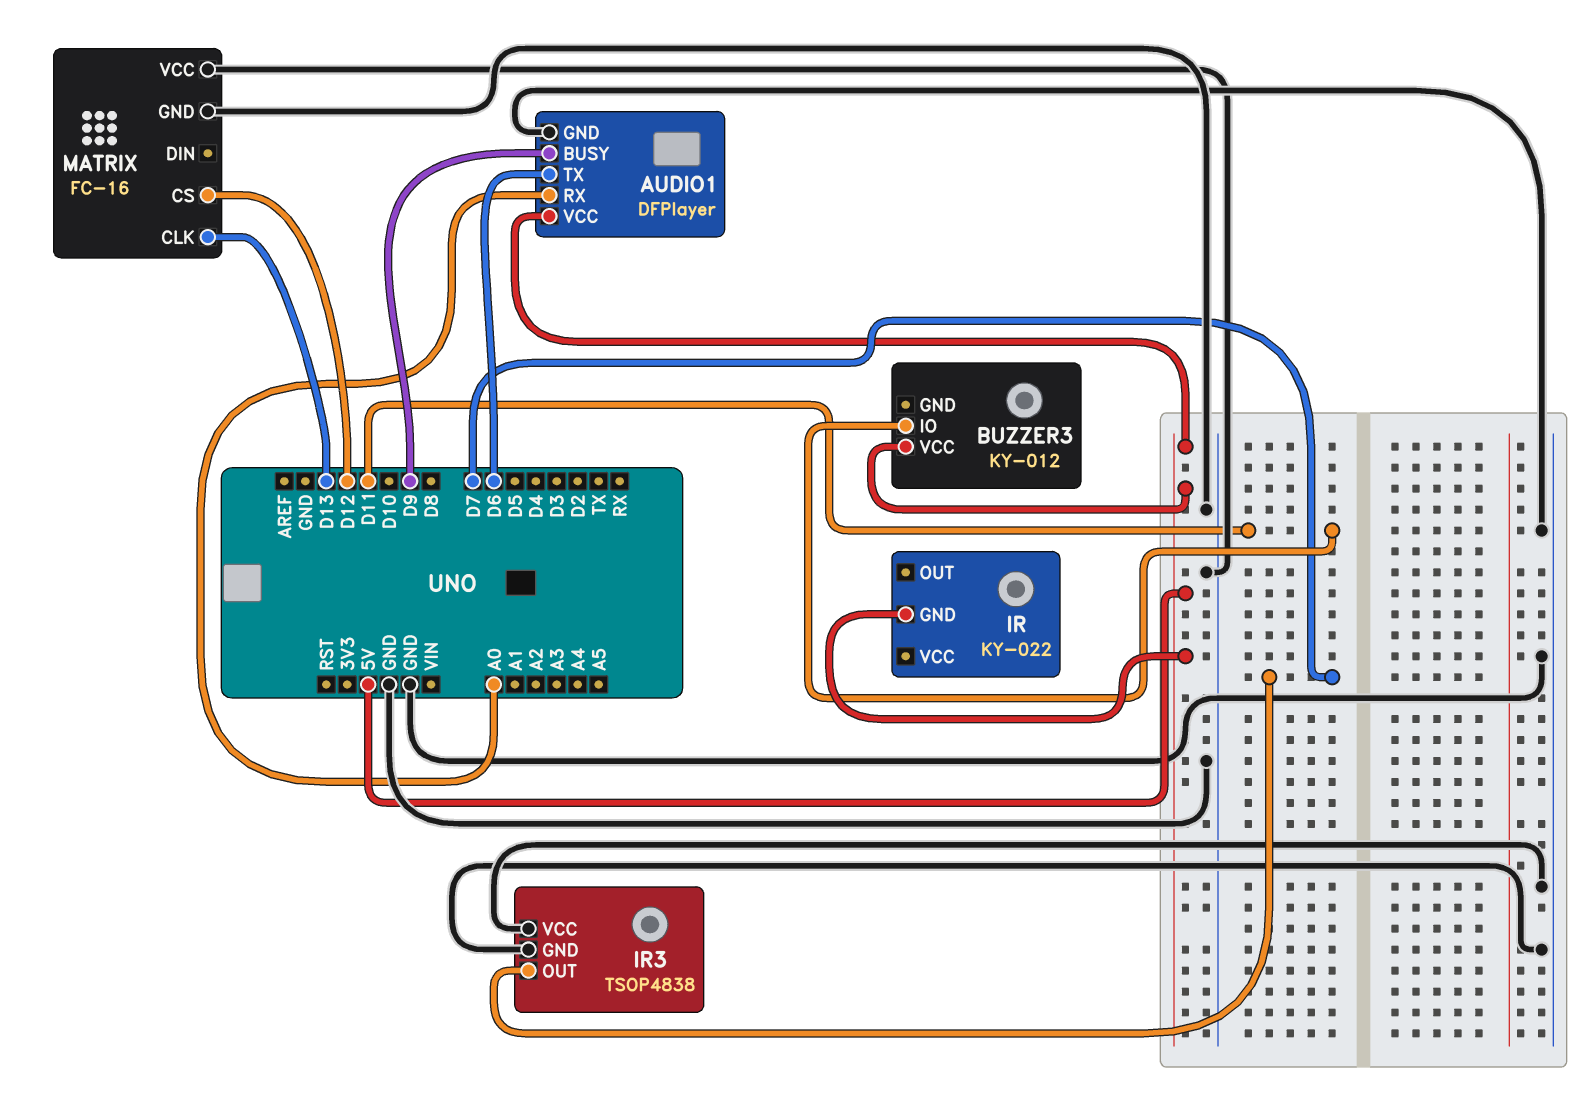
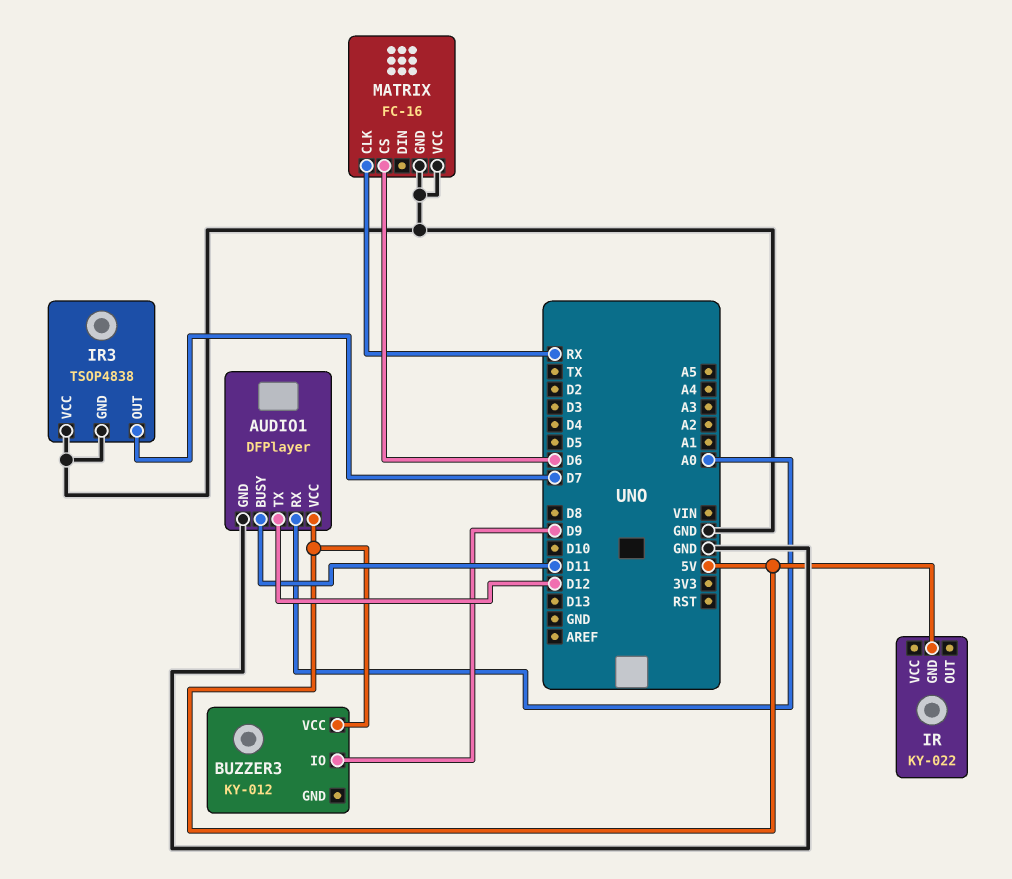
AUDIO1 pin BUSY: D9 -> D11
AUDIO1 pin TX: D6 -> D12
BUZZER3 pin IO: D11 -> D9
MATRIX pin CLK: D13 -> RX
MATRIX pin CS: D12 -> D6

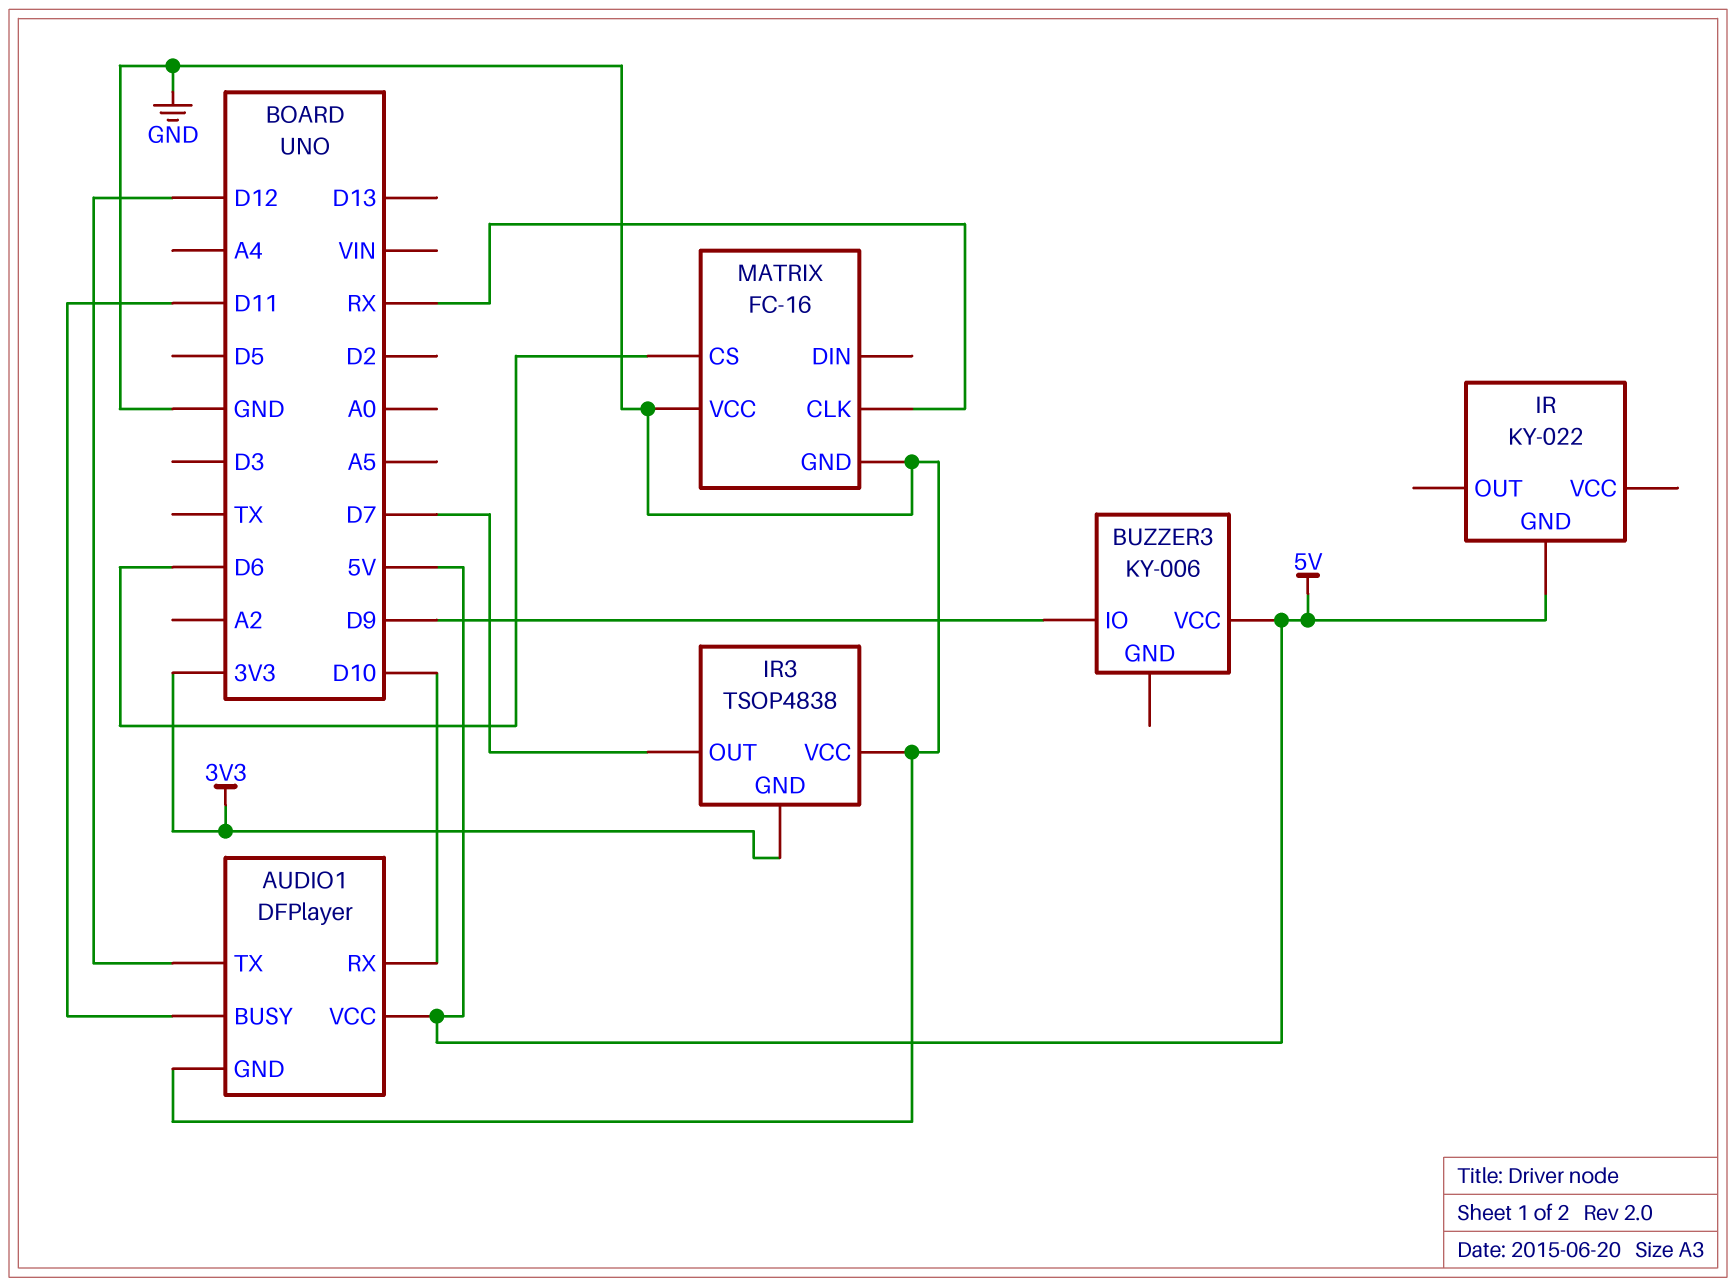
AUDIO1 pin RX: A0 -> D10
BUZZER3: KY-012 -> KY-006
IR3 pin GND: GND -> 3V3

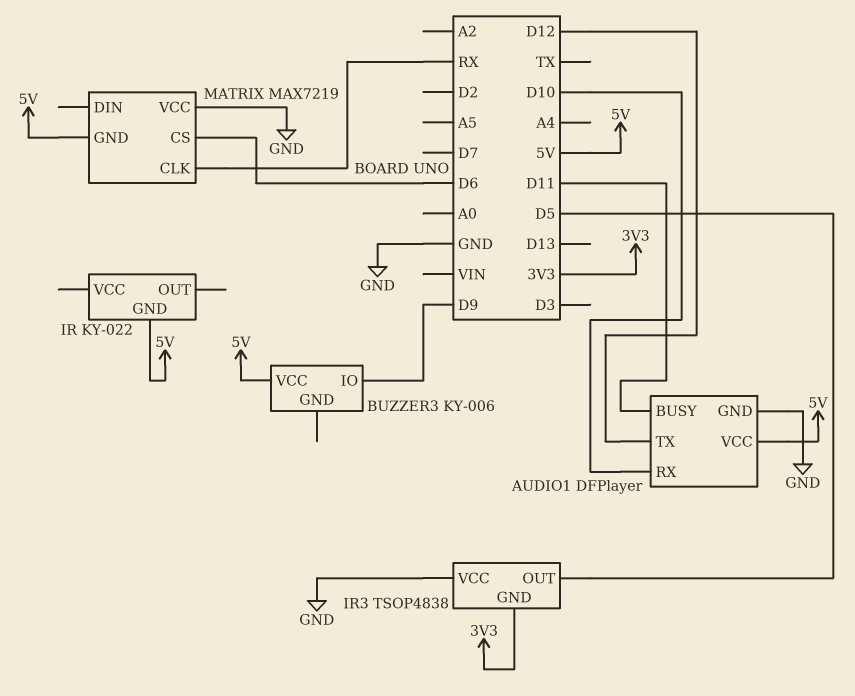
IR3 pin OUT: D7 -> D5
MATRIX: FC-16 -> MAX7219
MATRIX pin GND: GND -> 5V

